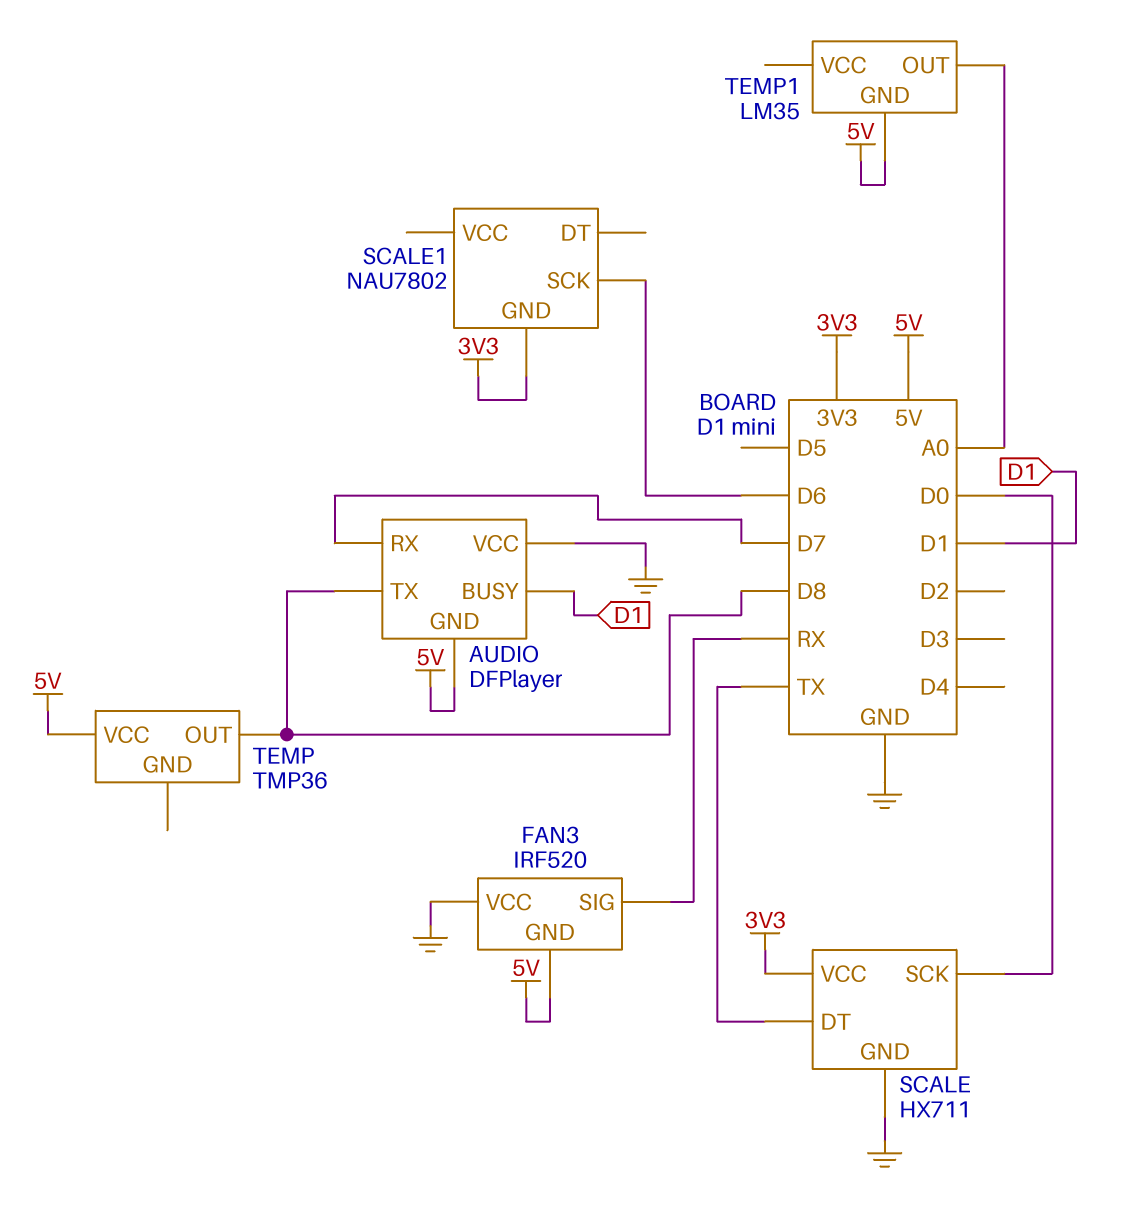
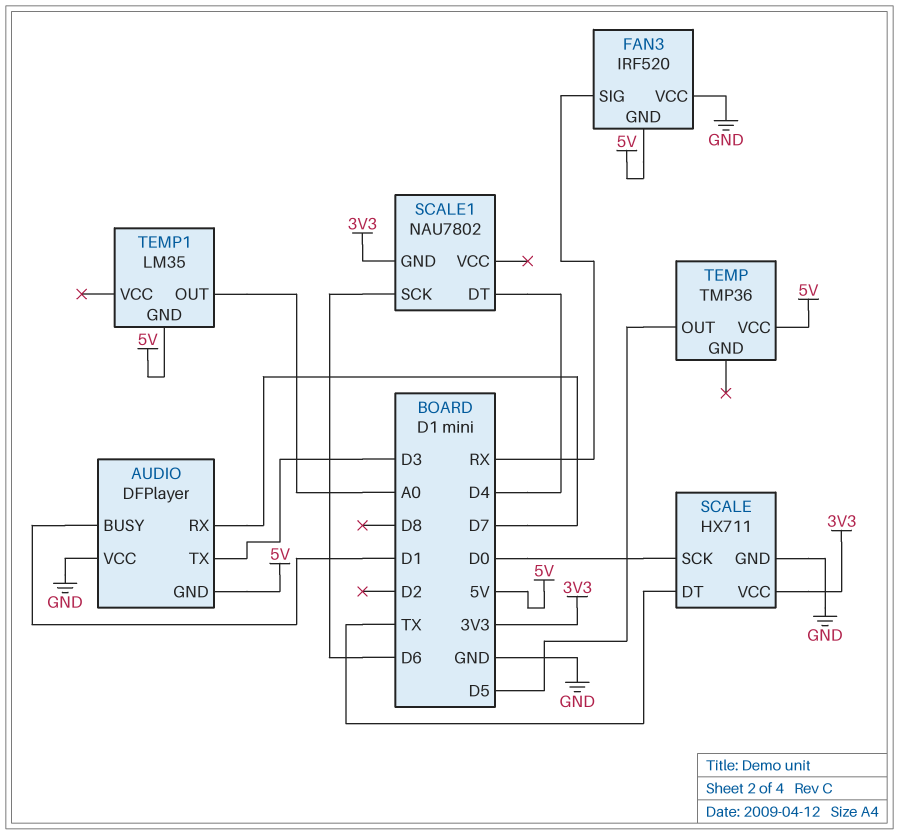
AUDIO pin TX: D8 -> D3
SCALE1 pin DT: none -> D4
TEMP pin OUT: D8 -> D5

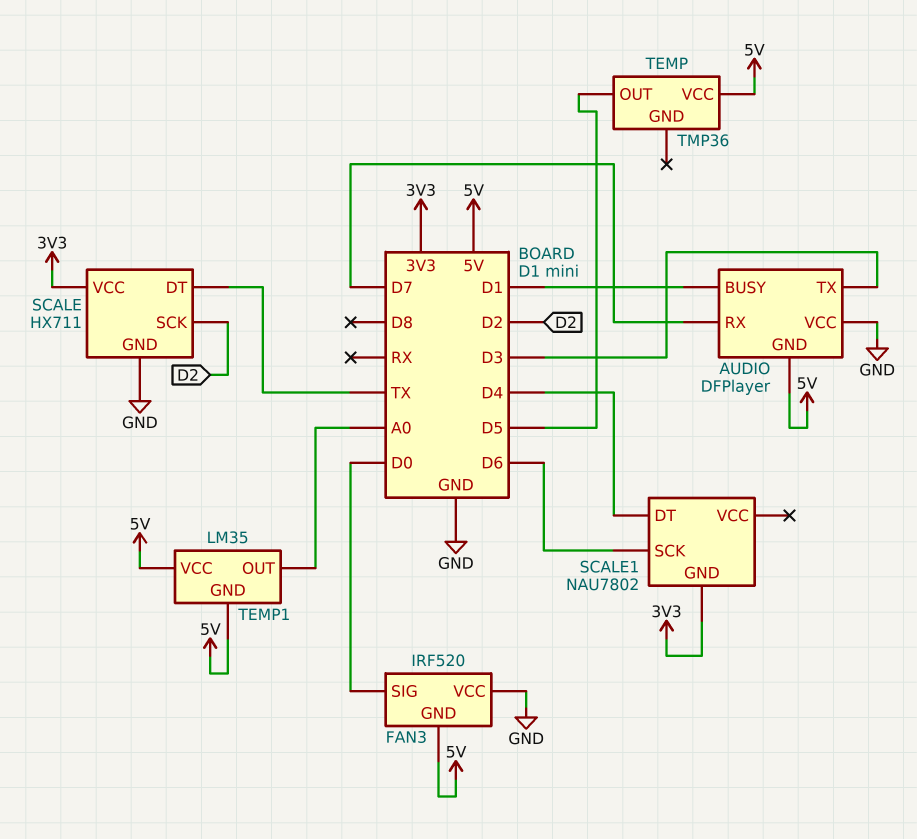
FAN3 pin SIG: RX -> D0
SCALE pin SCK: D0 -> D2
TEMP1 pin VCC: none -> 5V

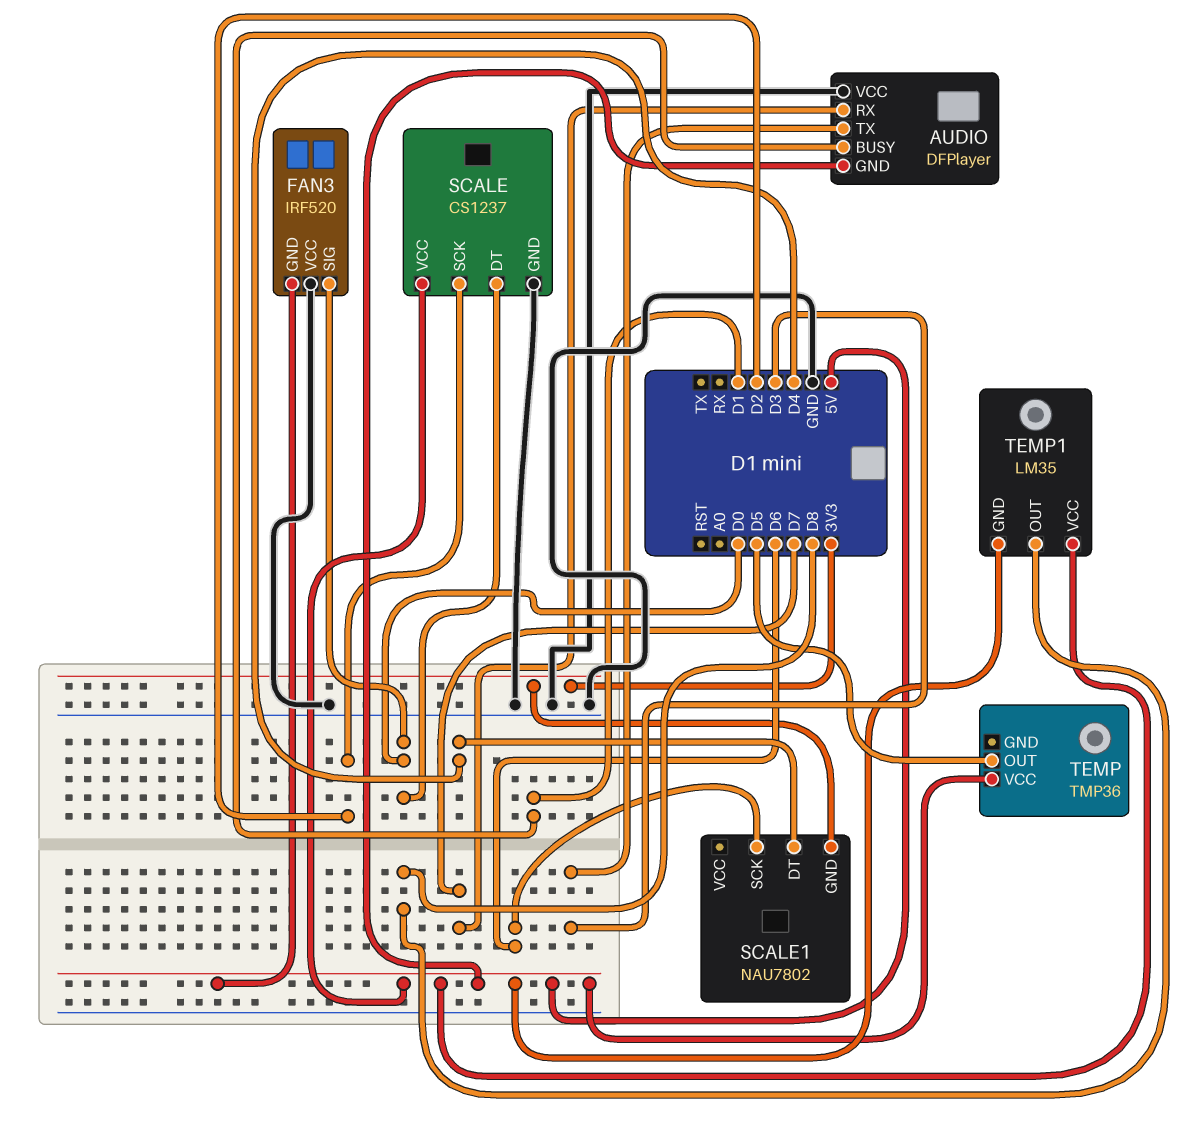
SCALE: HX711 -> CS1237
SCALE pin DT: TX -> D0
SCALE pin VCC: 3V3 -> 5V
TEMP1 pin OUT: A0 -> D8

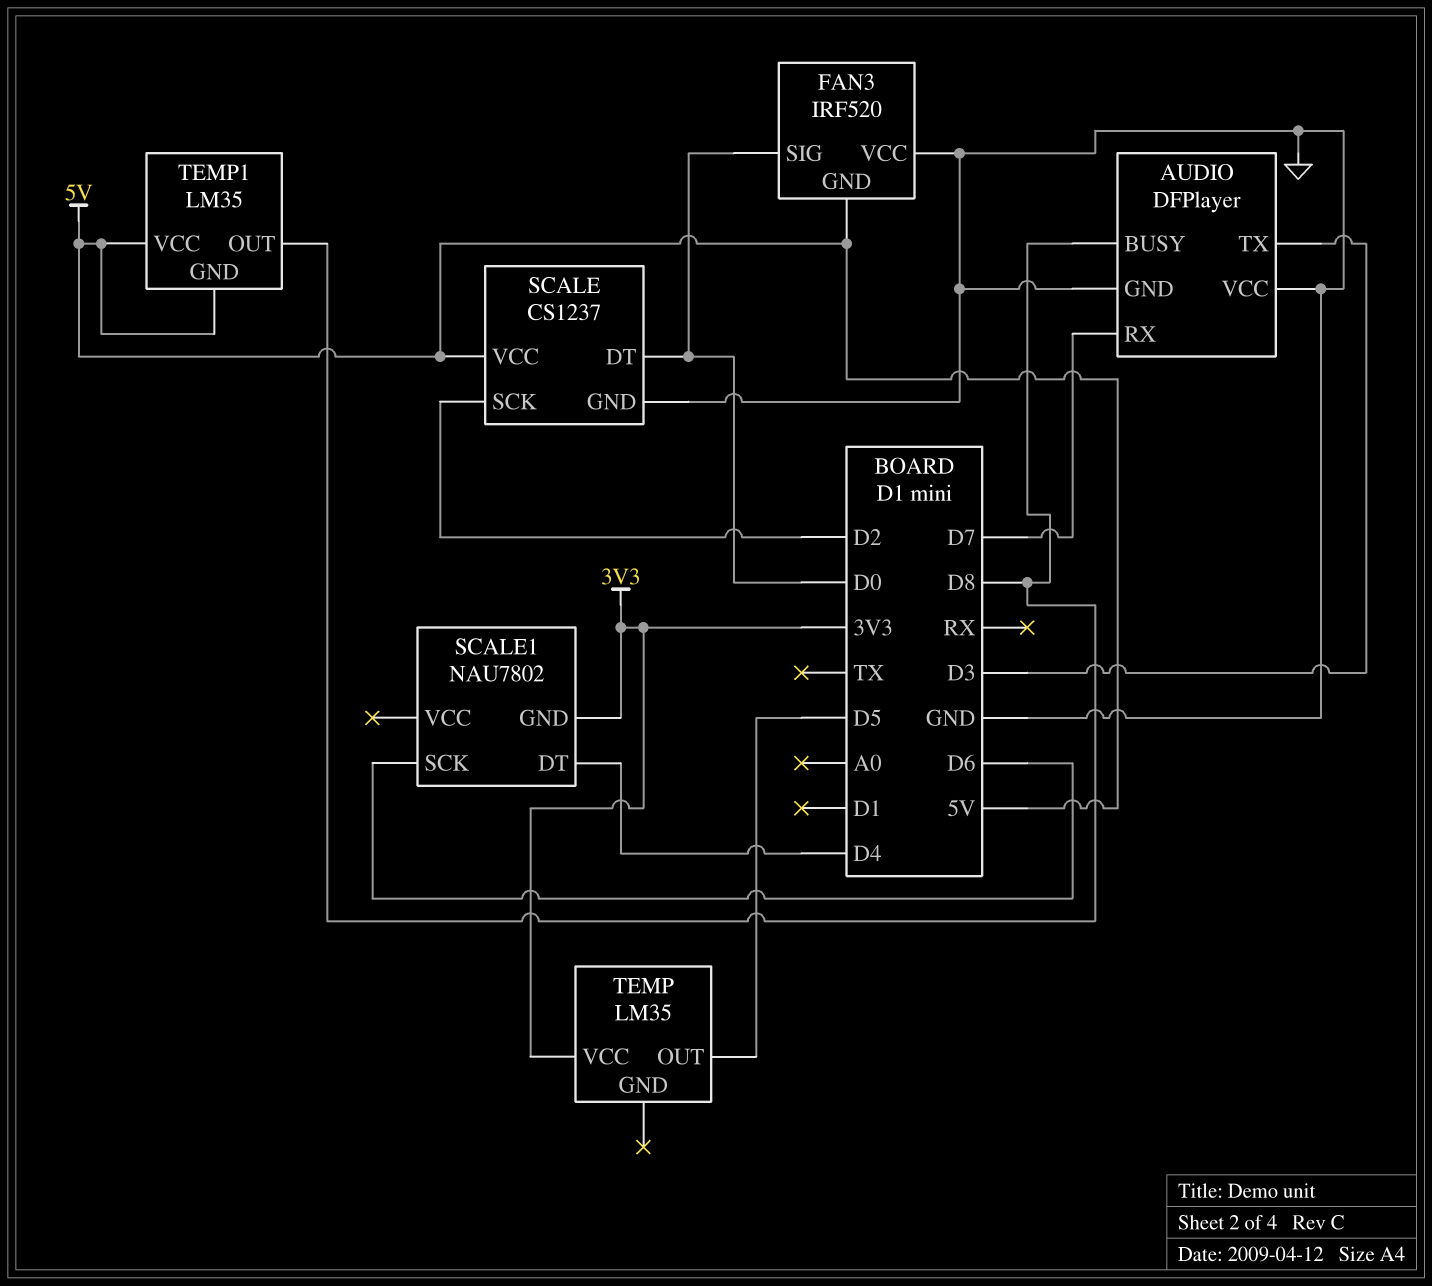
AUDIO pin BUSY: D1 -> D8
AUDIO pin GND: 5V -> GND
TEMP: TMP36 -> LM35
TEMP pin VCC: 5V -> 3V3

